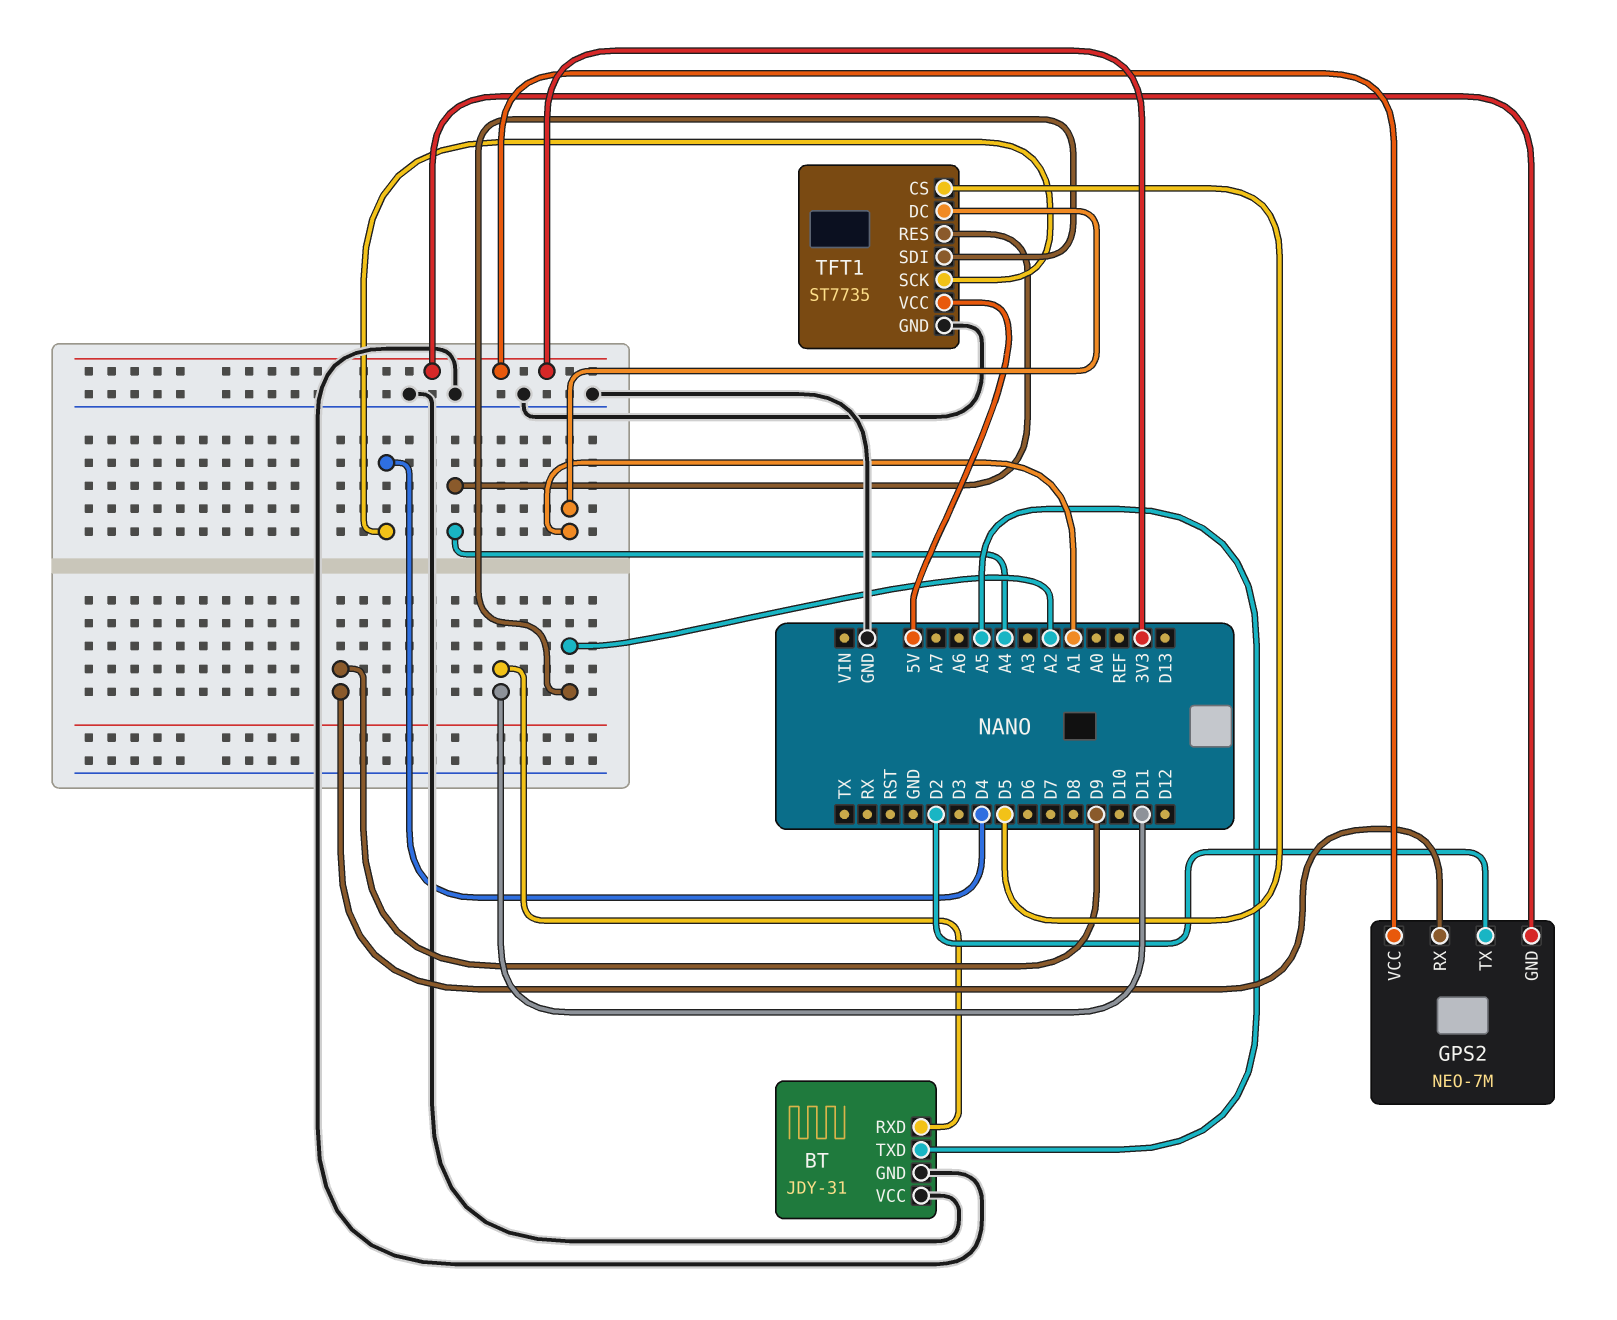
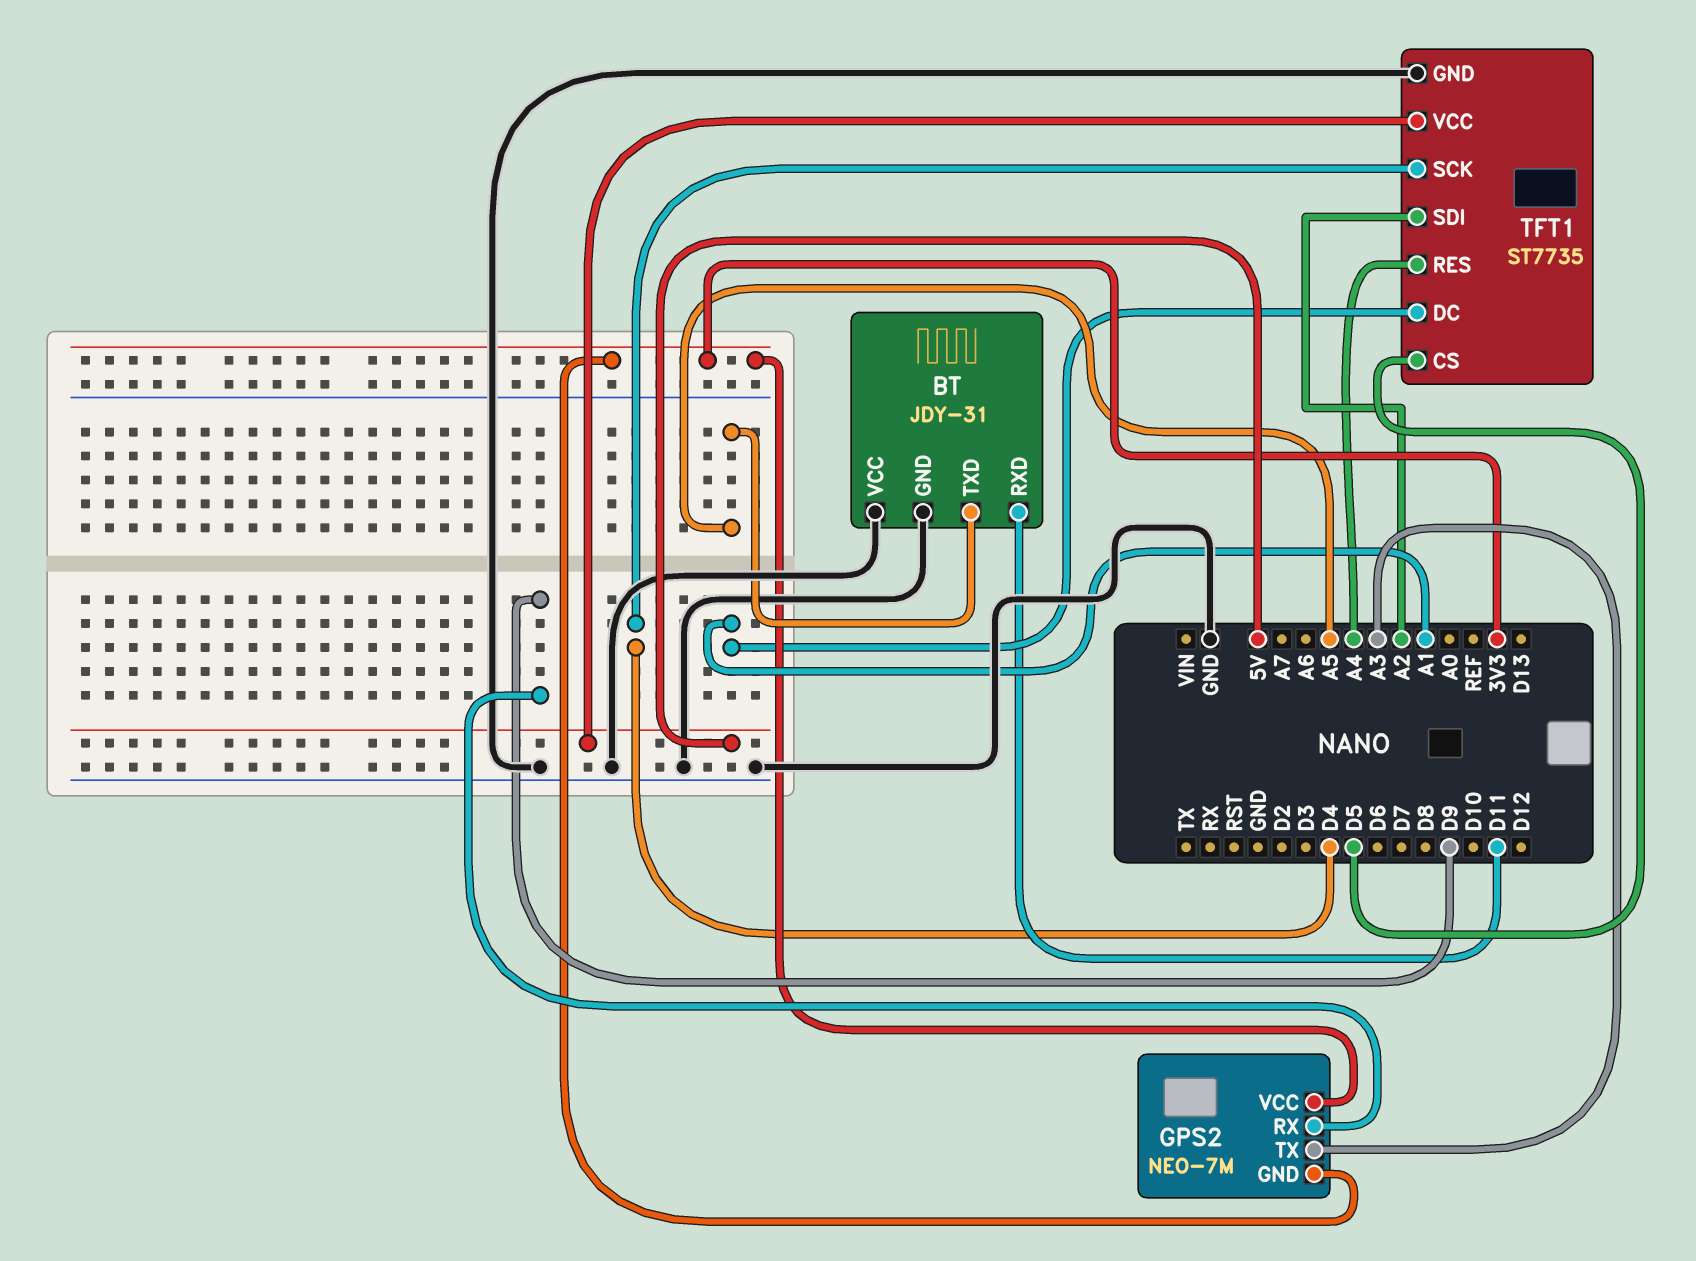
GPS2 pin TX: D2 -> A3

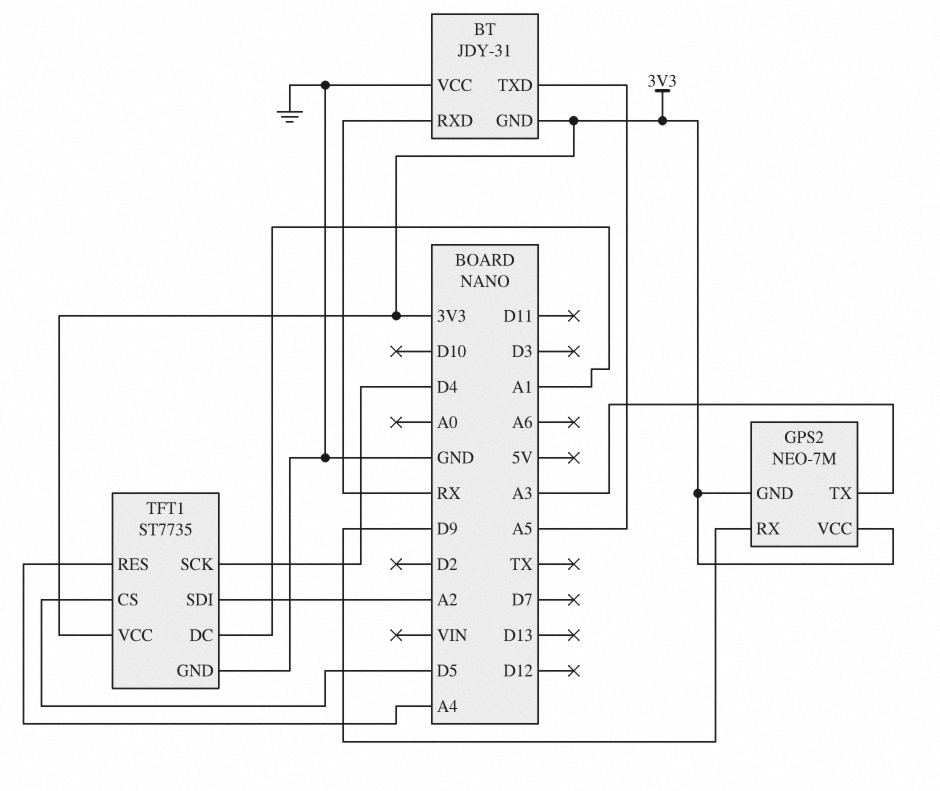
BT pin GND: GND -> 3V3
BT pin RXD: D11 -> RX
TFT1 pin VCC: 5V -> 3V3

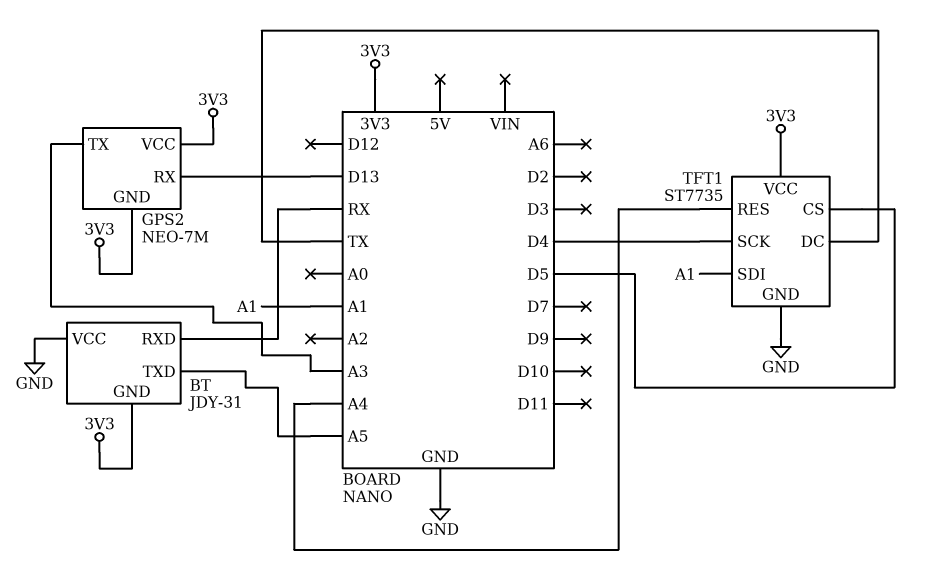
GPS2 pin RX: D9 -> D13
TFT1 pin DC: A1 -> TX
TFT1 pin SDI: A2 -> A1

